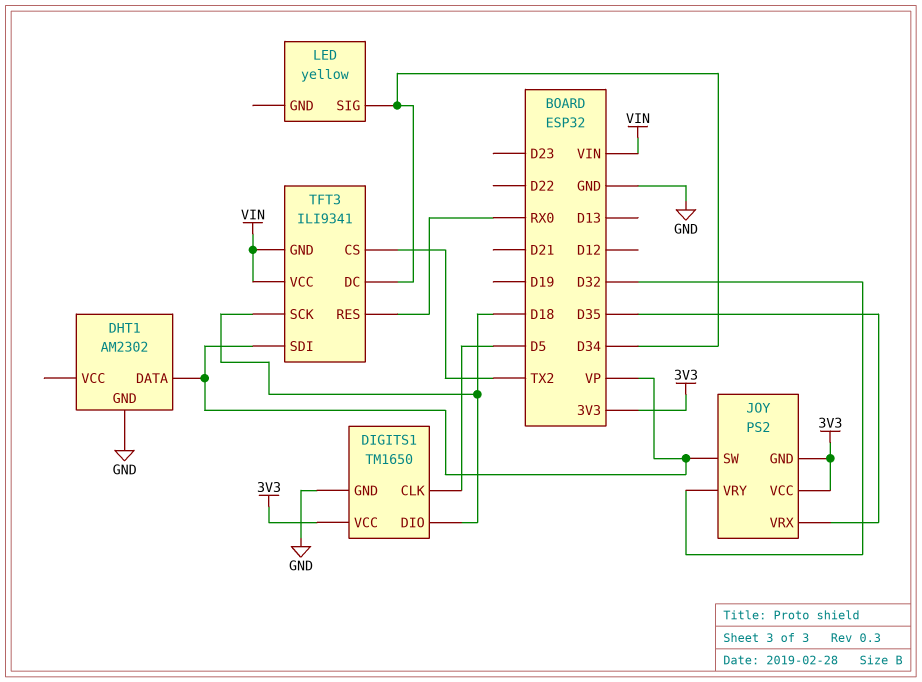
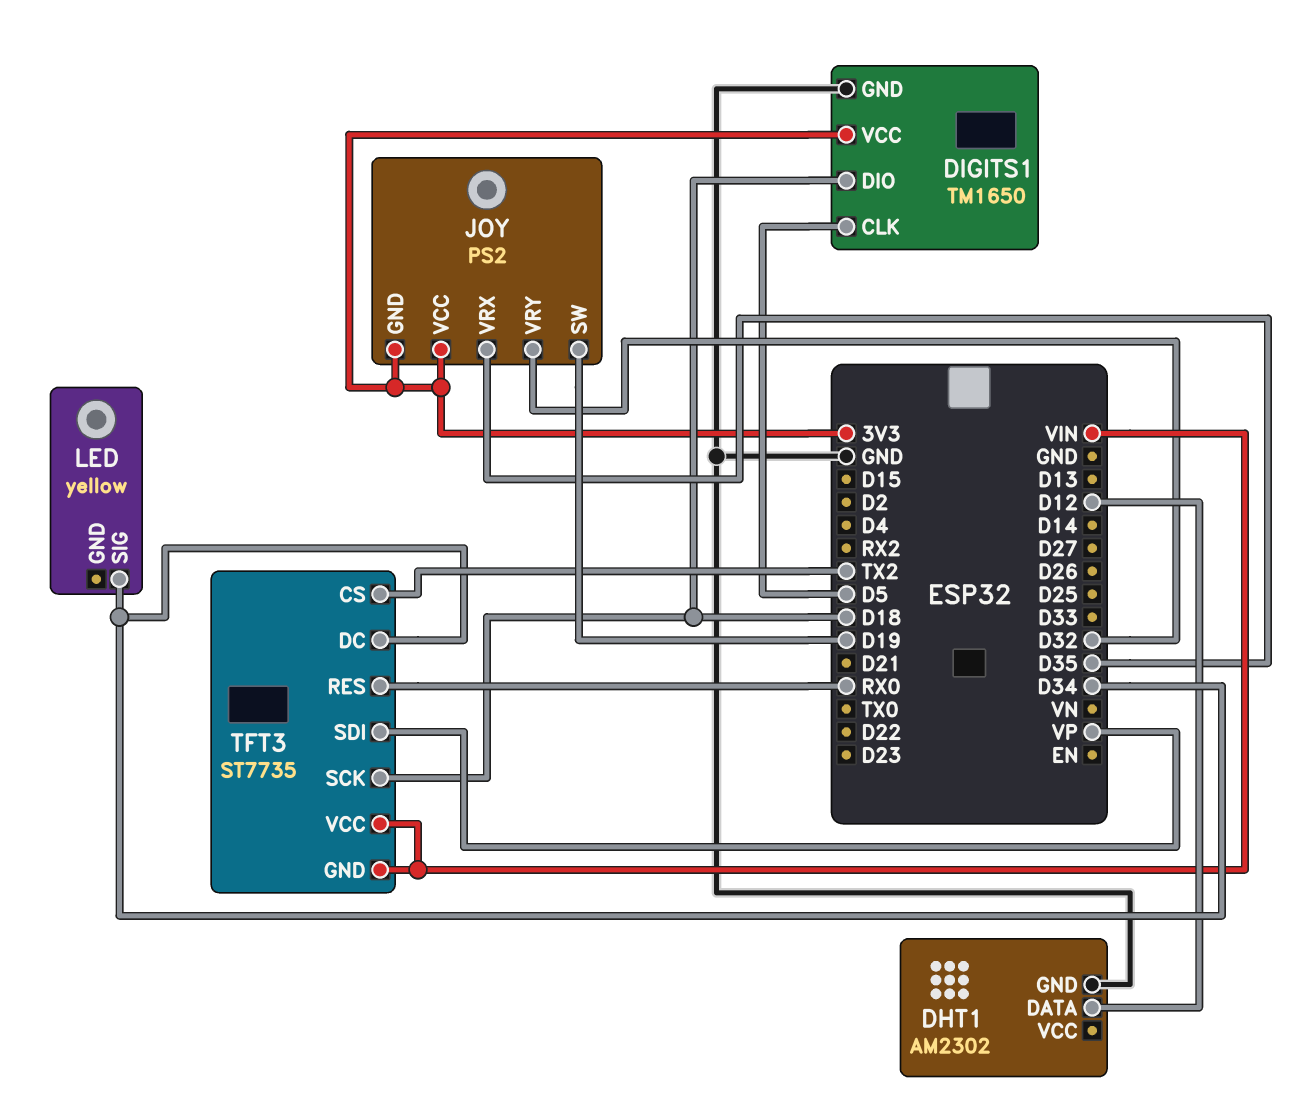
DHT1 pin DATA: VP -> D12
JOY pin SW: VP -> D19
TFT3: ILI9341 -> ST7735

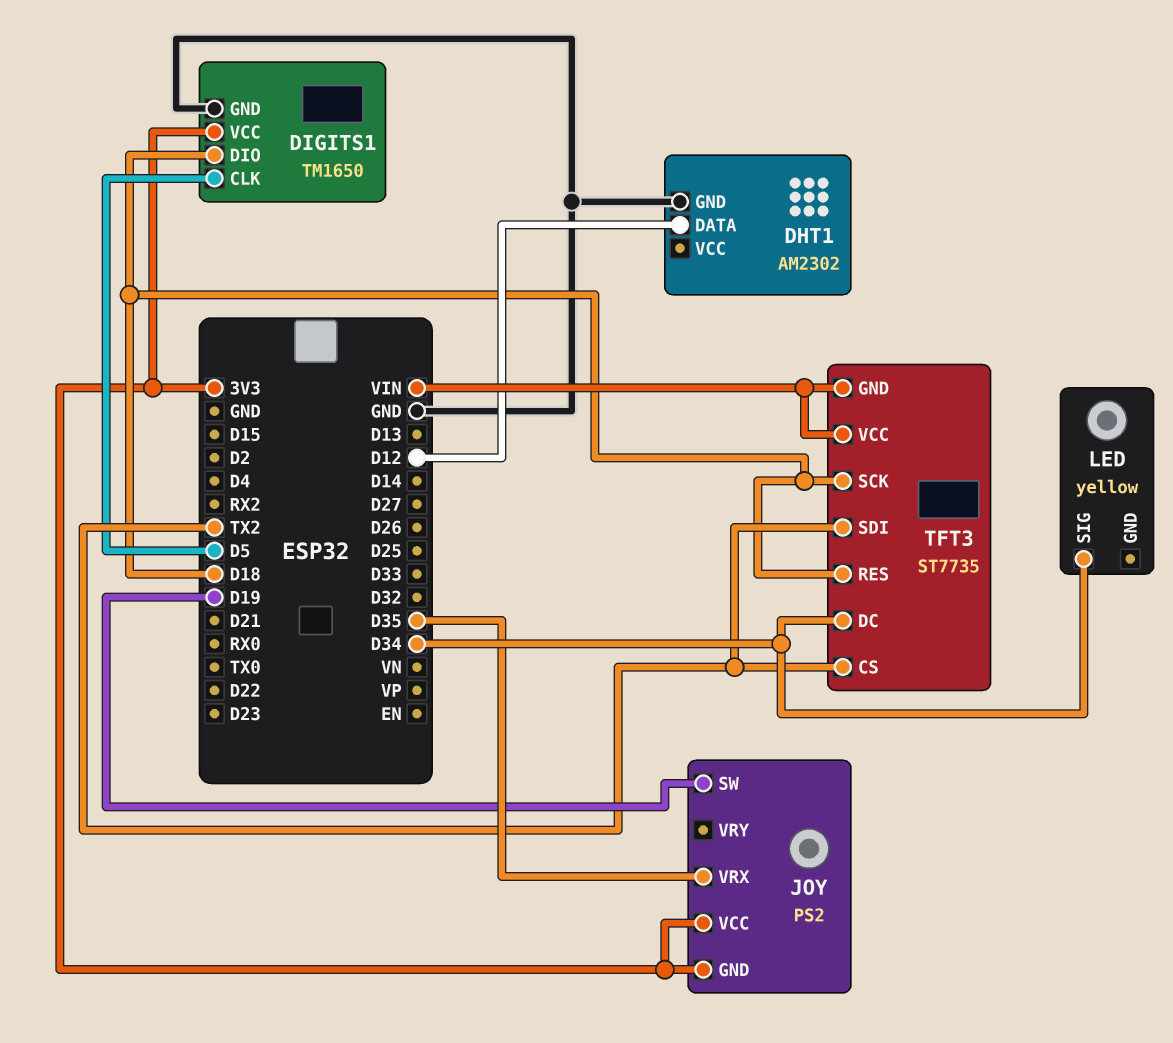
JOY pin VRY: D32 -> none
TFT3 pin RES: RX0 -> D18
TFT3 pin SDI: VP -> TX2

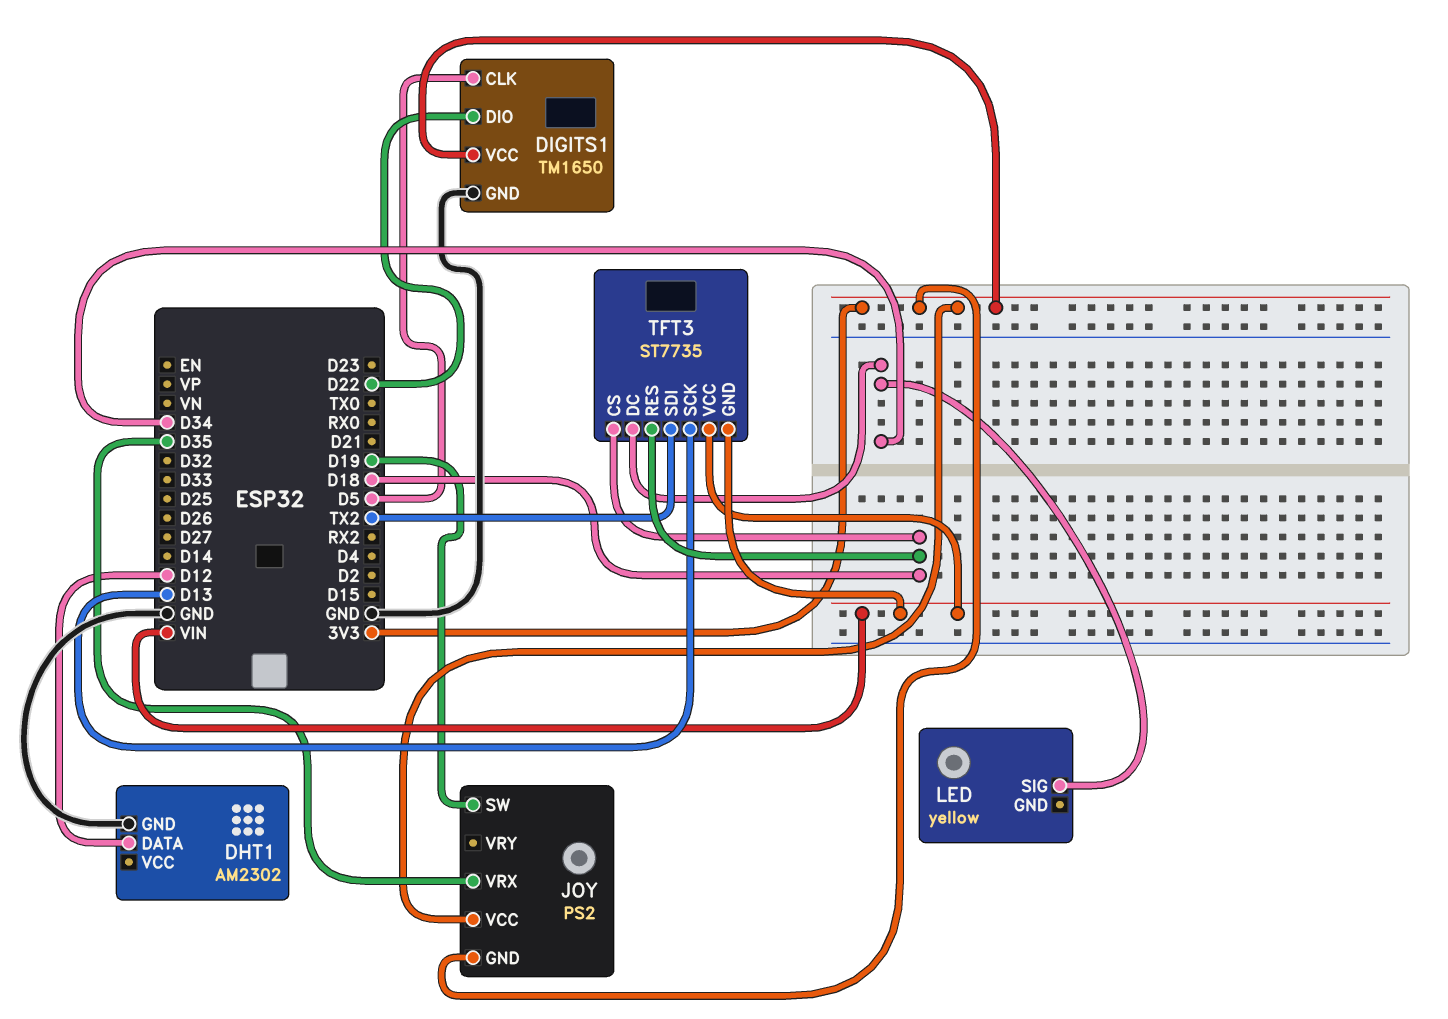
DIGITS1 pin DIO: D18 -> D22
TFT3 pin CS: TX2 -> D18
TFT3 pin SCK: D18 -> D13

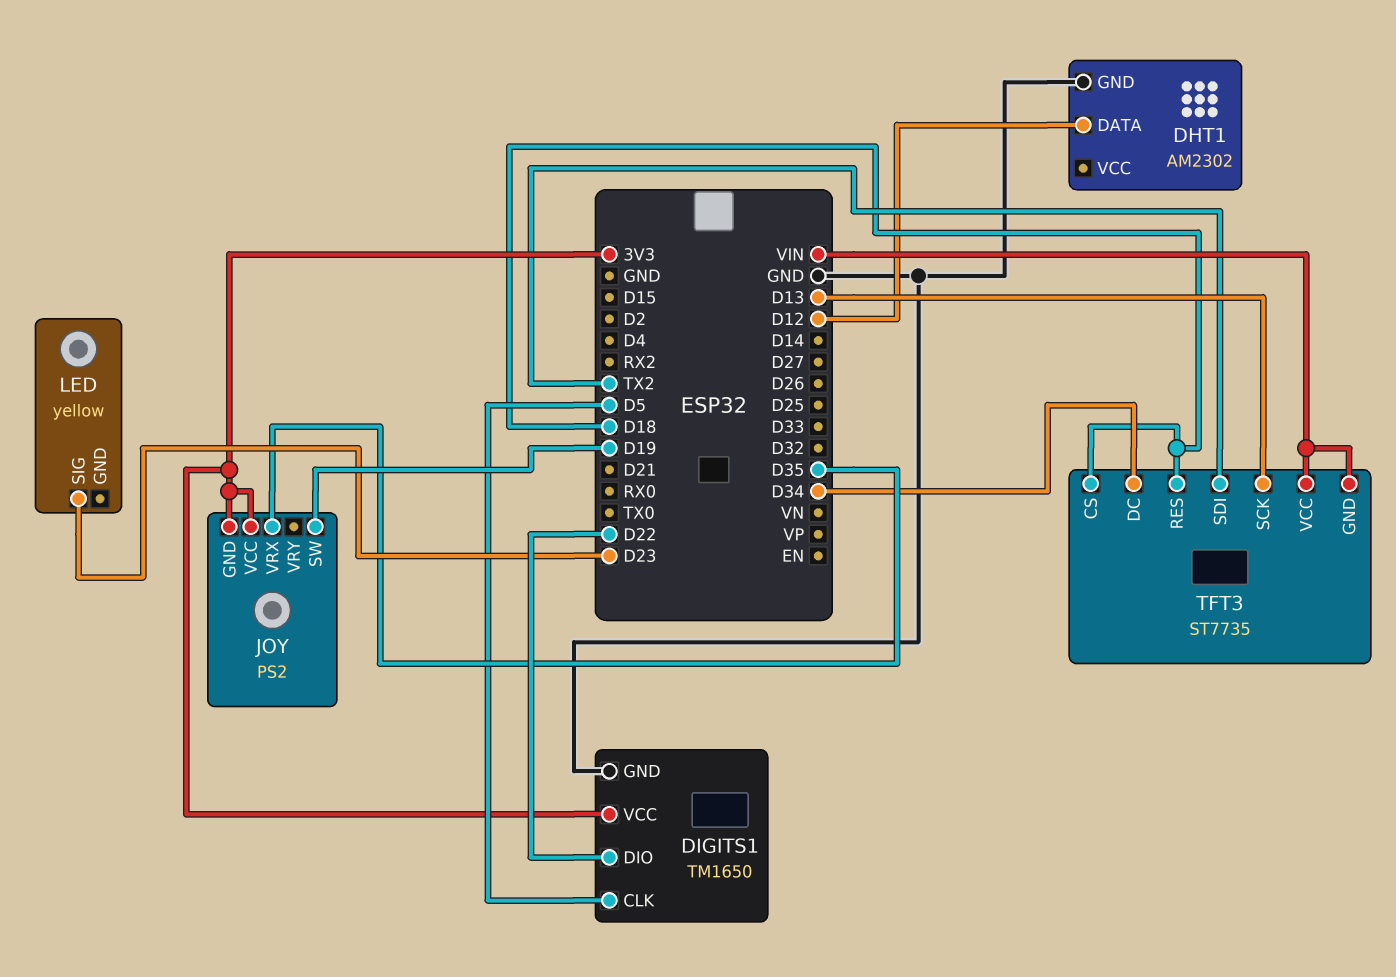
LED pin SIG: D34 -> D23

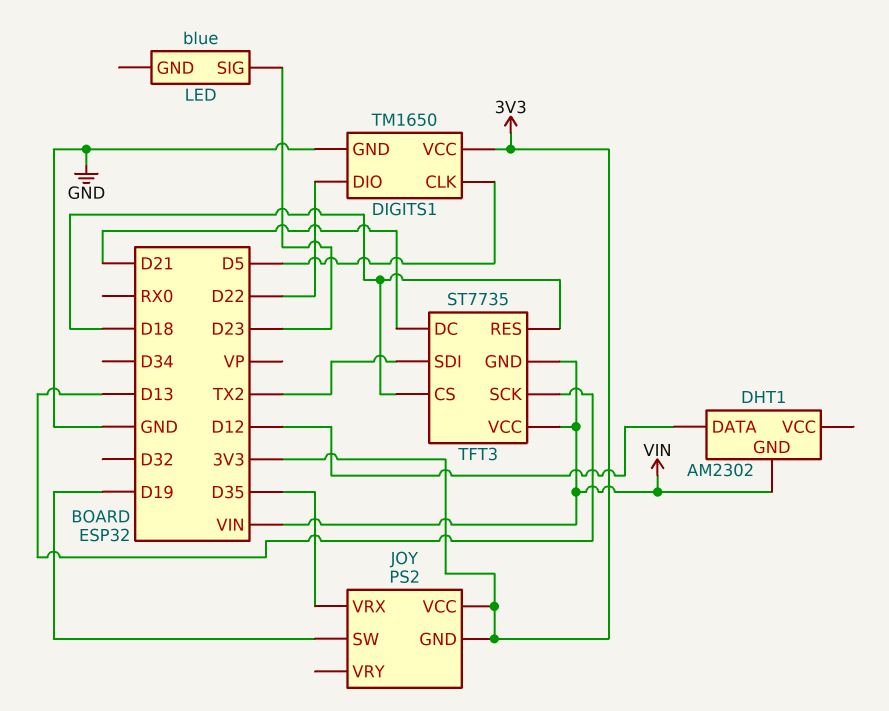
DHT1 pin GND: GND -> VIN
LED: yellow -> blue
TFT3 pin DC: D34 -> D21

